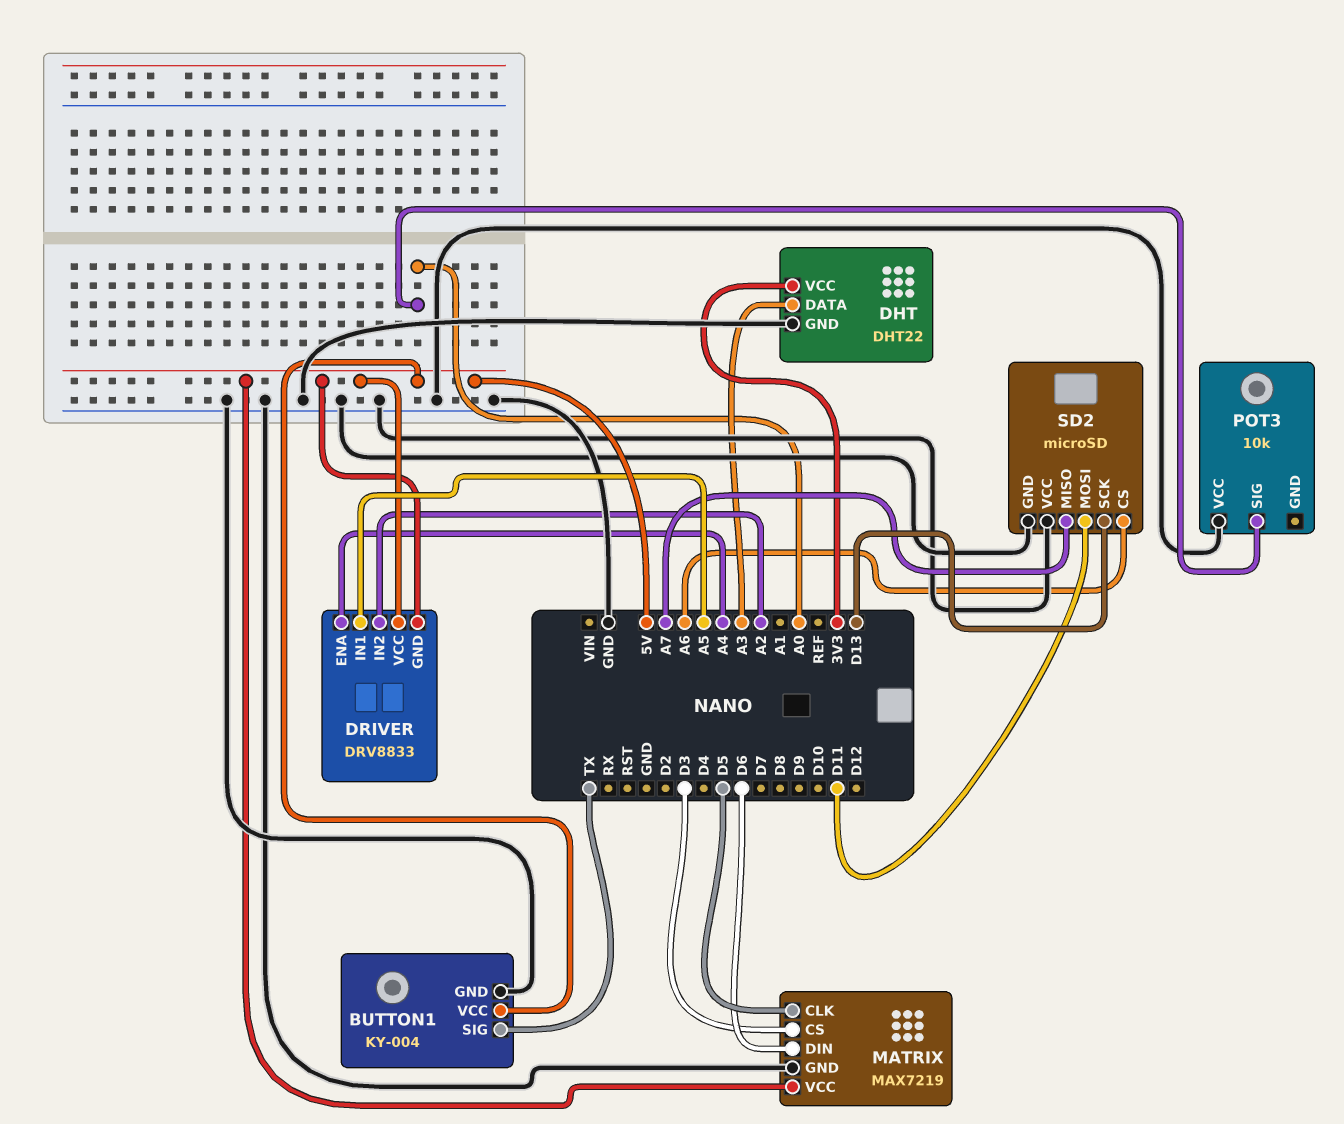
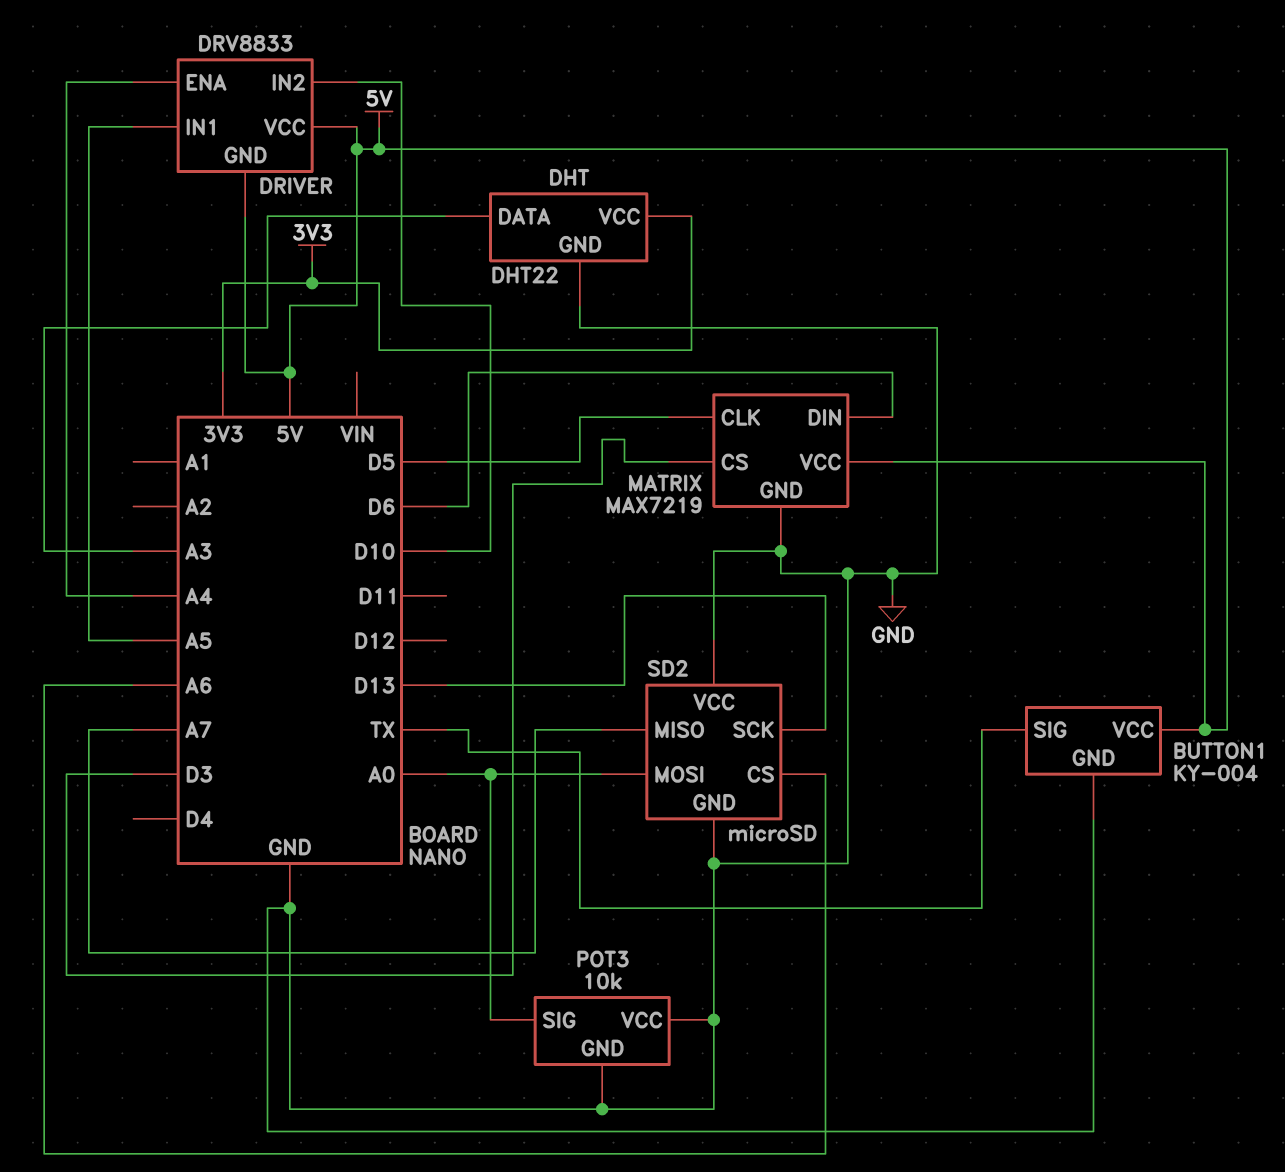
DRIVER pin IN2: A2 -> D10
POT3 pin GND: none -> GND
SD2 pin MOSI: D11 -> A0

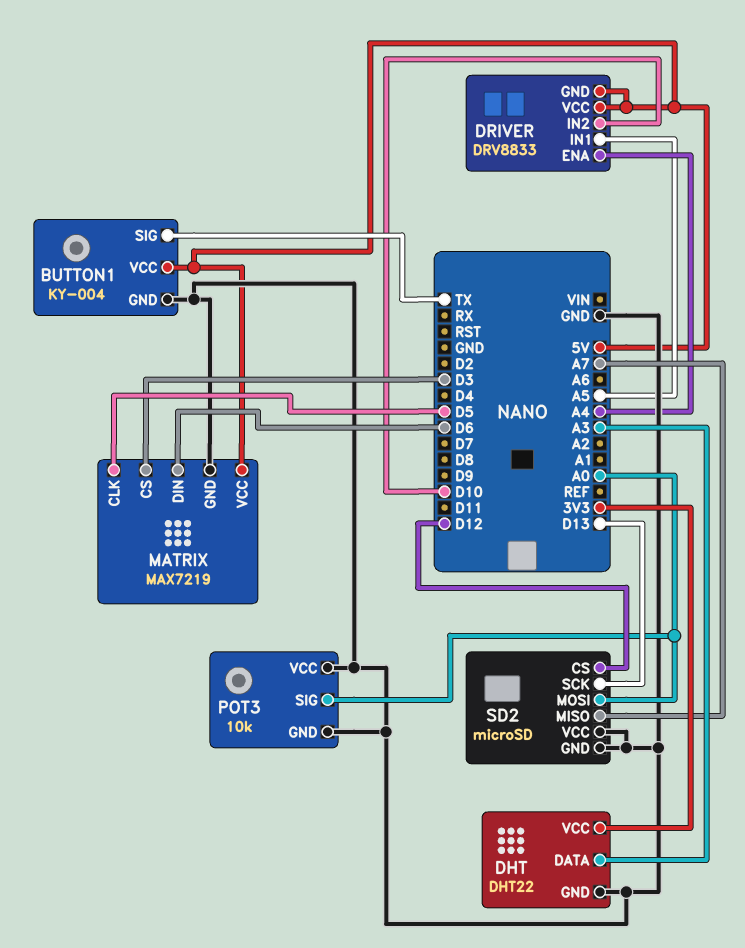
SD2 pin CS: A6 -> D12

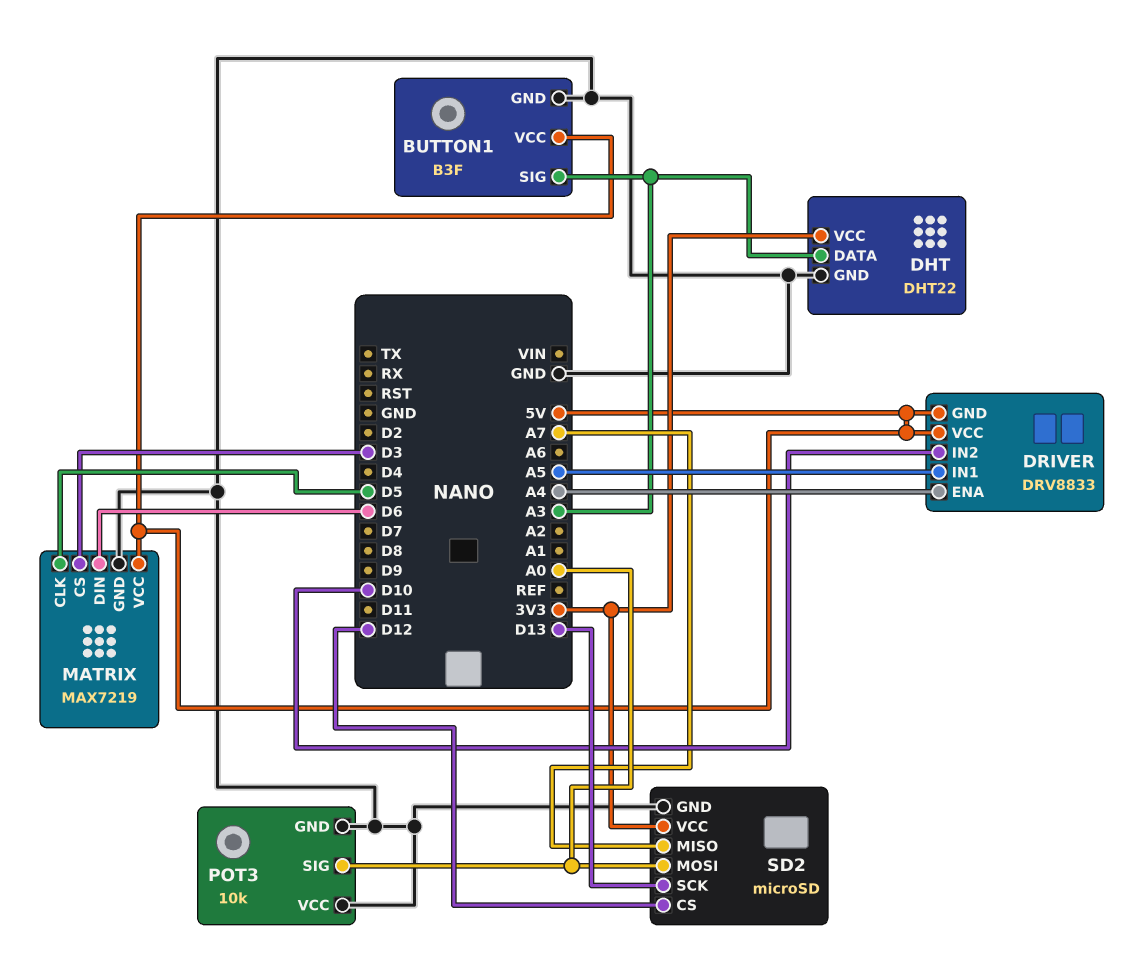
BUTTON1: KY-004 -> B3F
BUTTON1 pin SIG: TX -> A3
SD2 pin VCC: GND -> 3V3

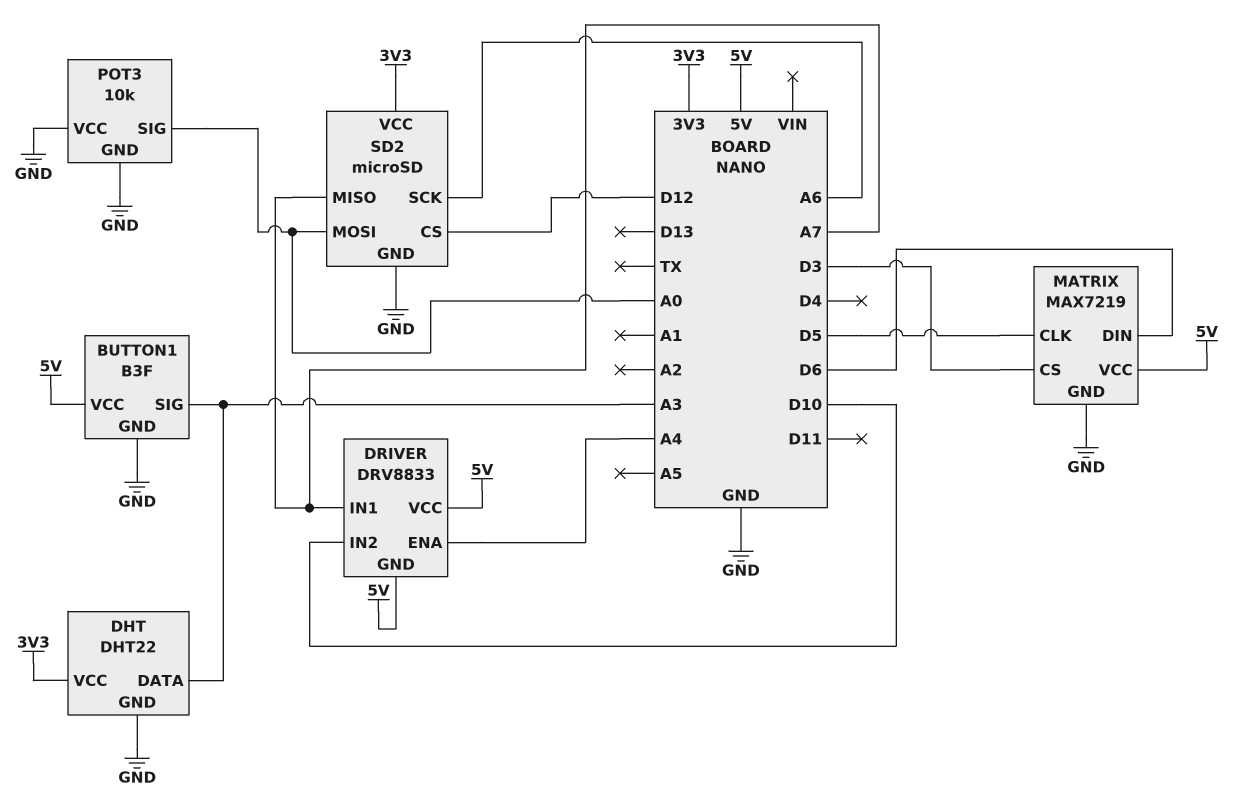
DRIVER pin IN1: A5 -> A7
SD2 pin SCK: D13 -> A6

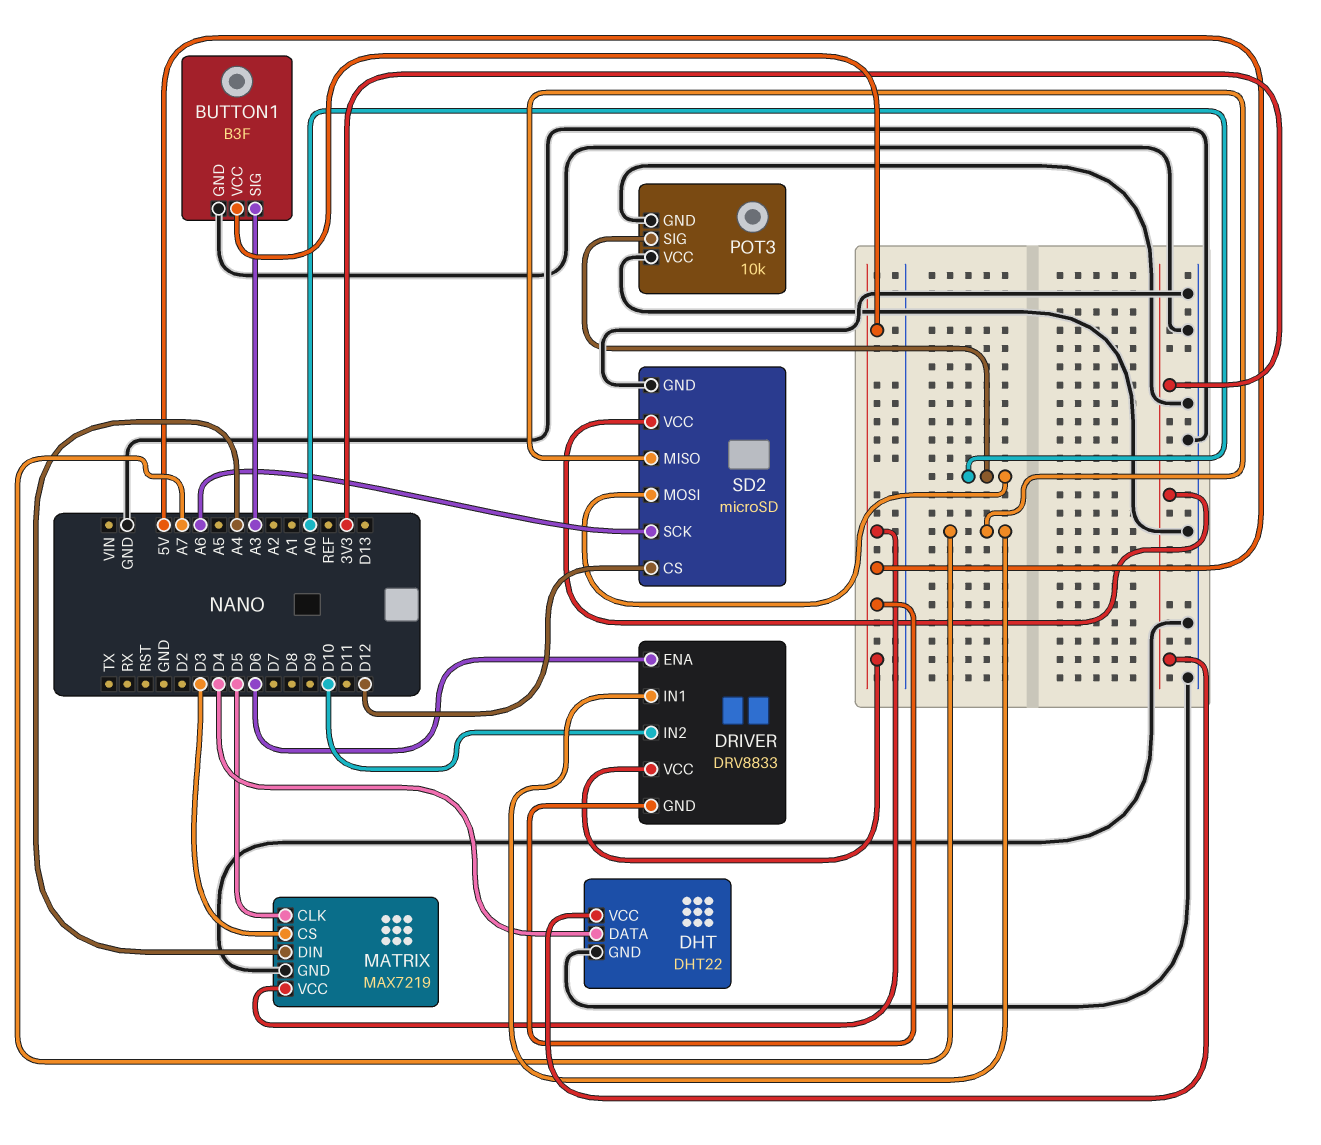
DHT pin DATA: A3 -> D4
DRIVER pin ENA: A4 -> D6
MATRIX pin DIN: D6 -> A4

